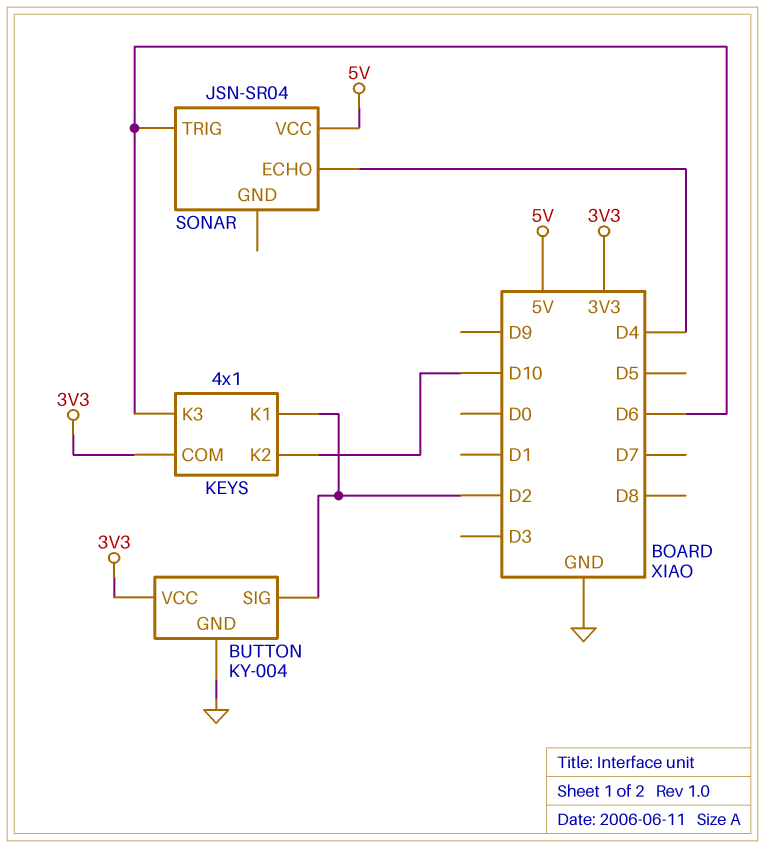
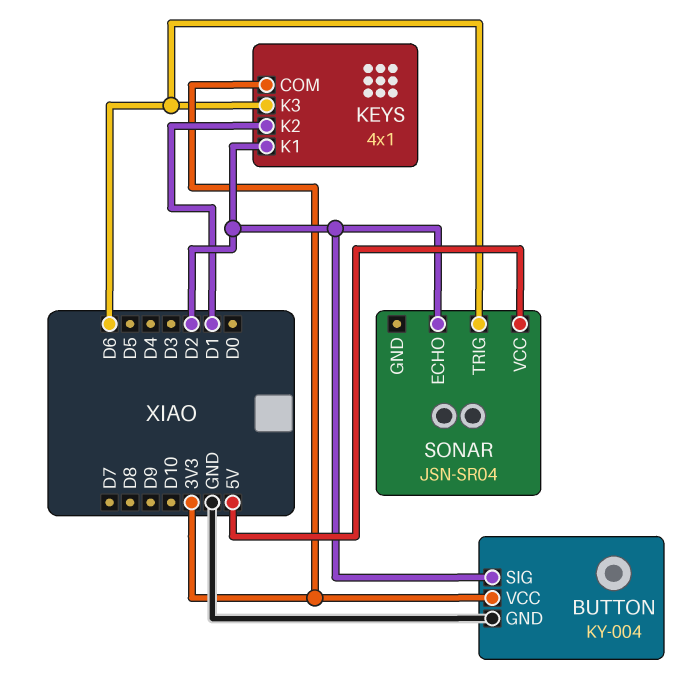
KEYS pin K2: D10 -> D1
SONAR pin ECHO: D4 -> D2

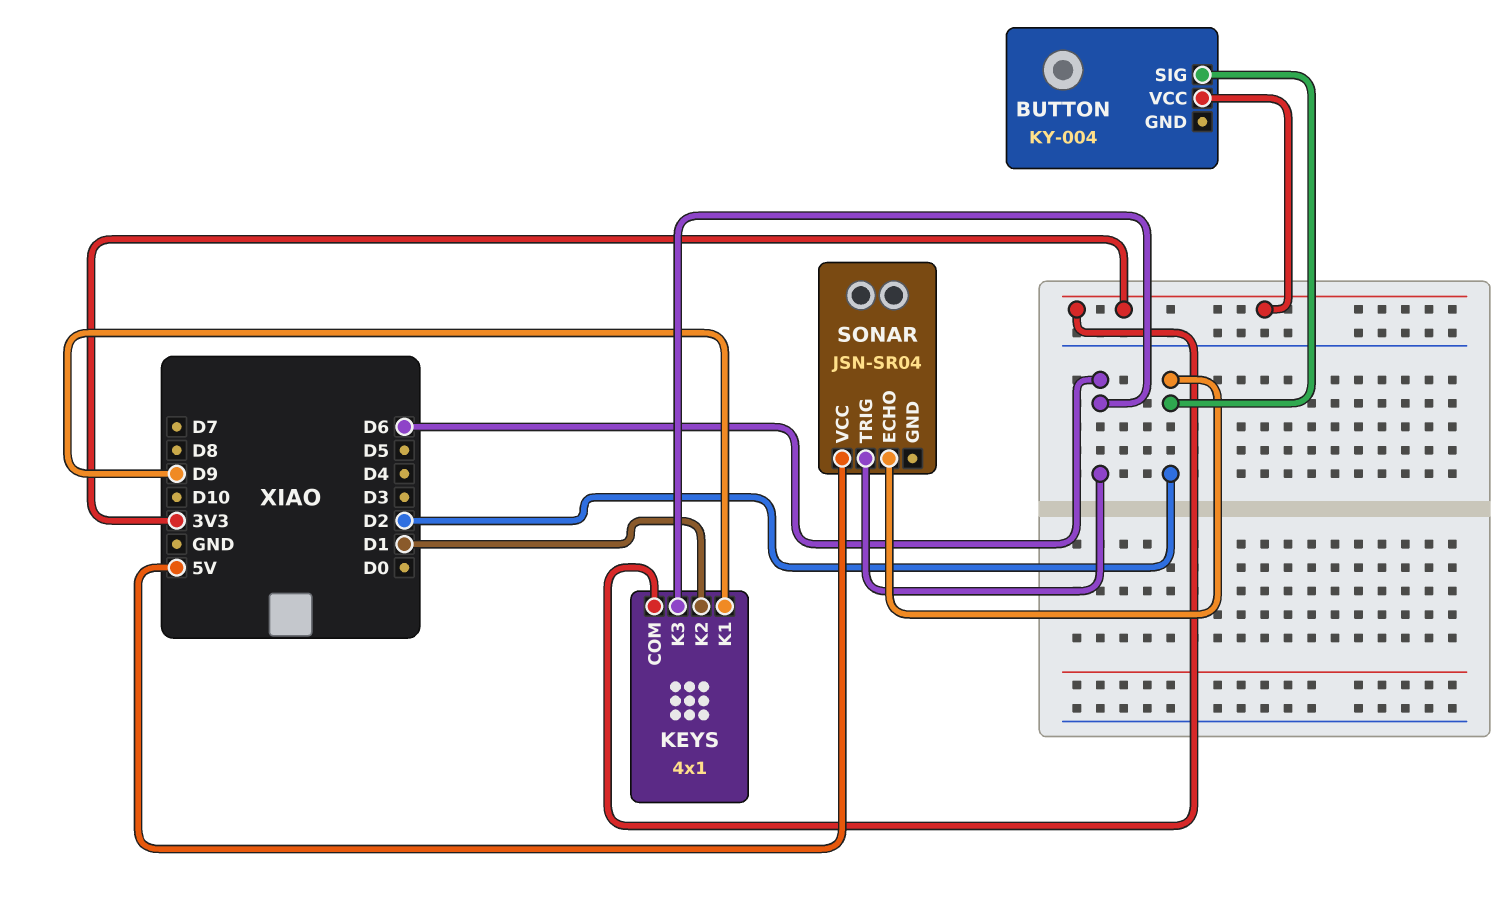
BUTTON pin GND: GND -> none
KEYS pin K1: D2 -> D9

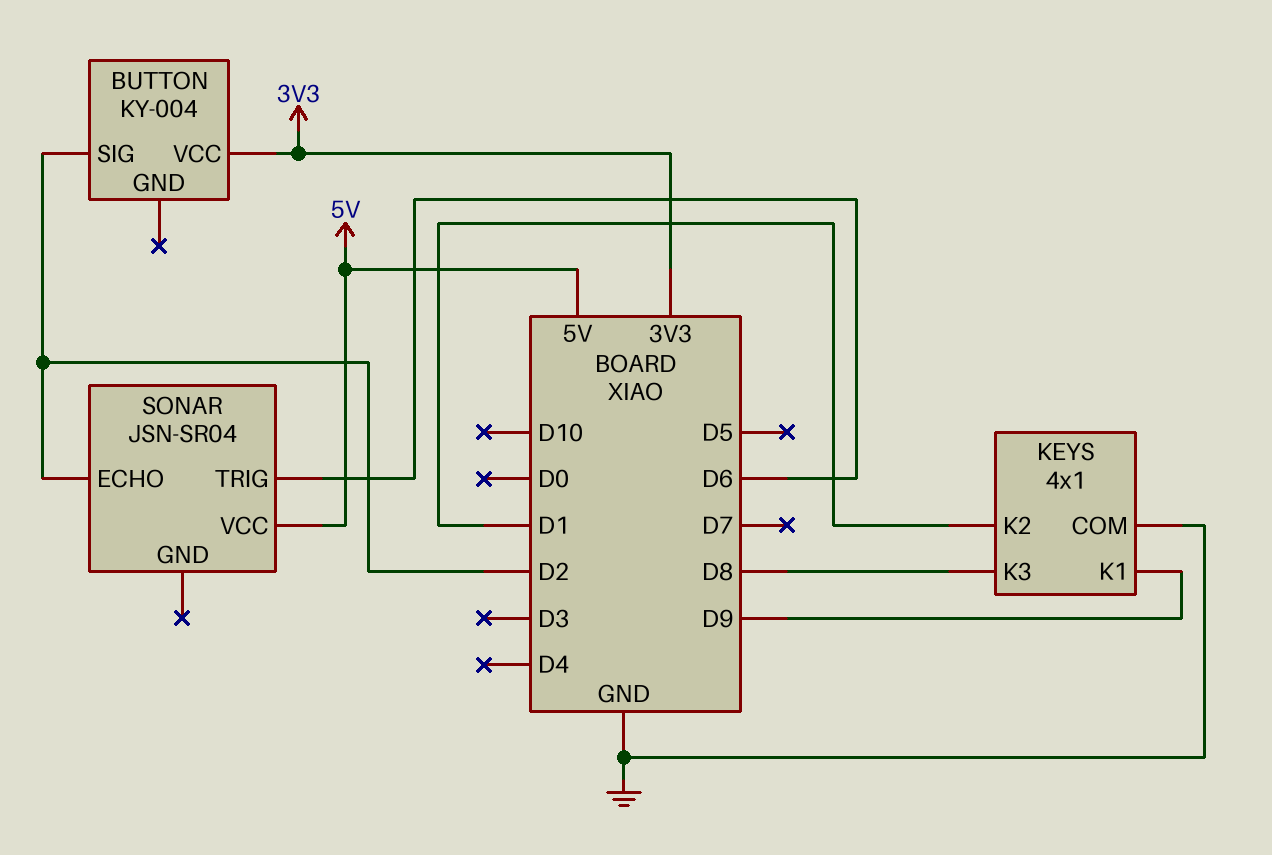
KEYS pin COM: 3V3 -> GND
KEYS pin K3: D6 -> D8

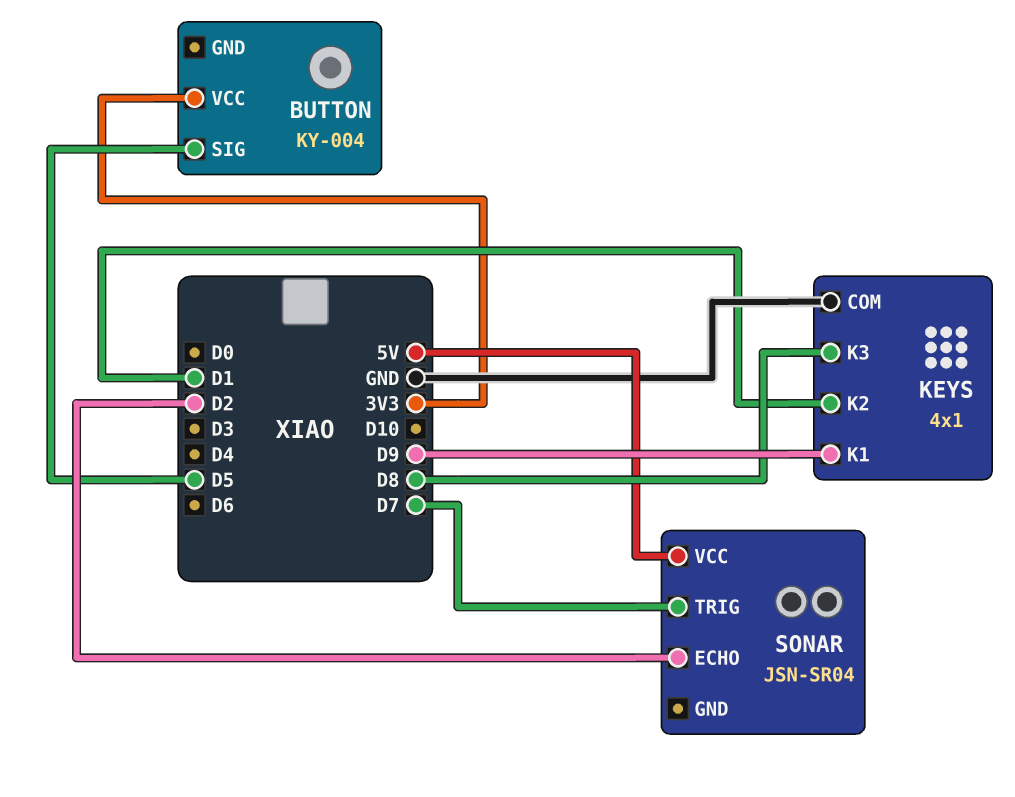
BUTTON pin SIG: D2 -> D5
SONAR pin TRIG: D6 -> D7

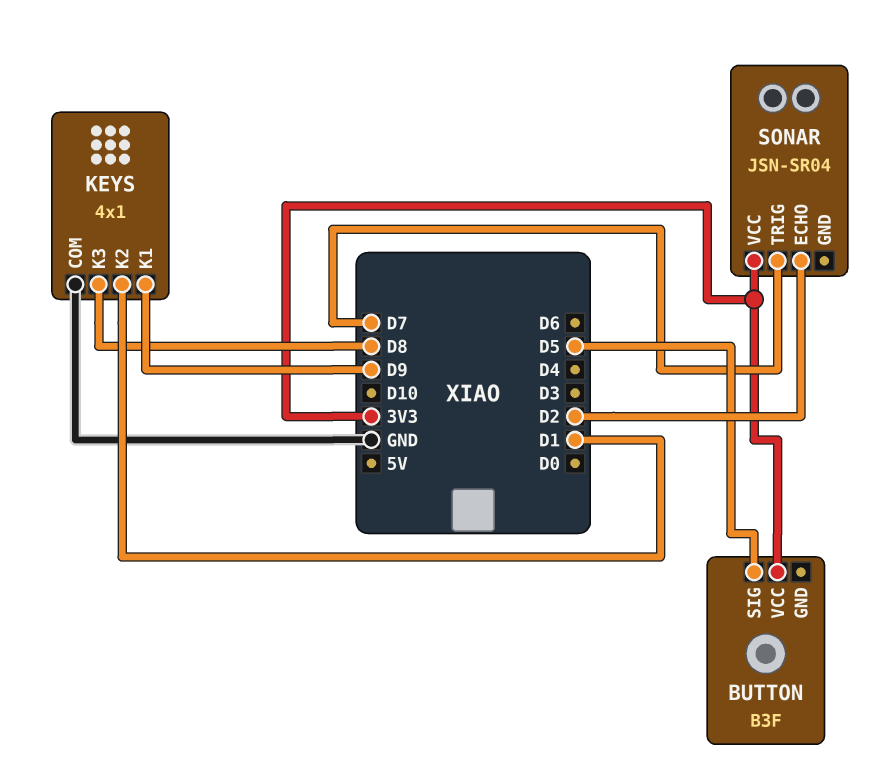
BUTTON: KY-004 -> B3F
SONAR pin VCC: 5V -> 3V3

